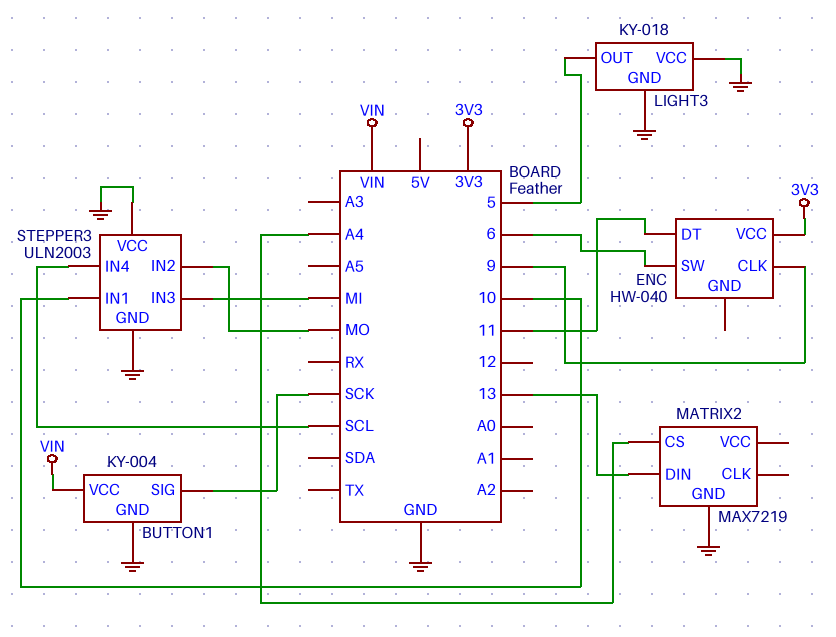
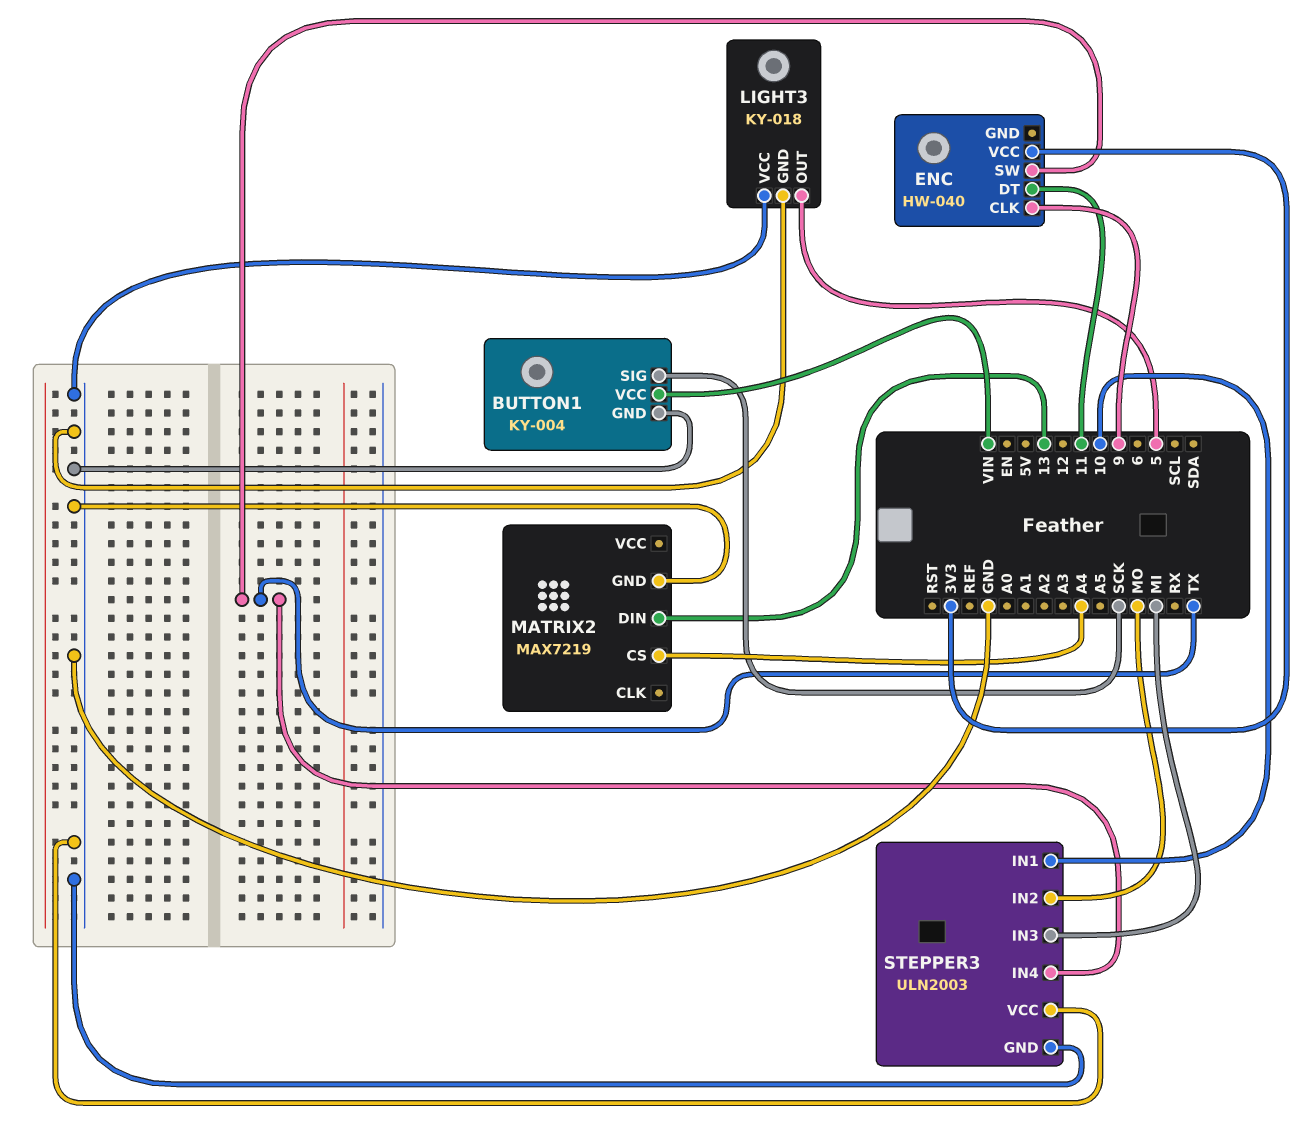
ENC pin SW: 6 -> TX
STEPPER3 pin IN4: SCL -> TX

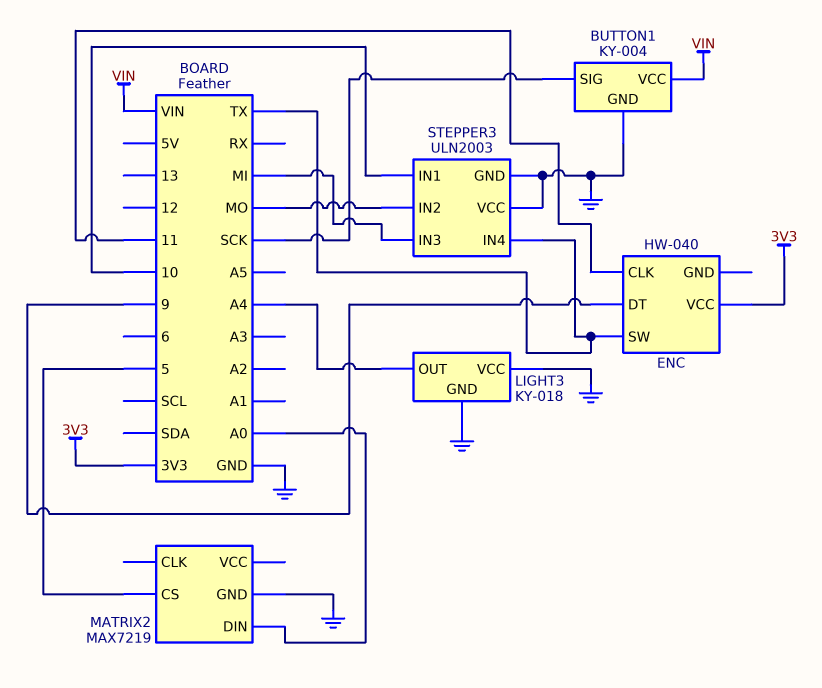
ENC pin CLK: 9 -> 11
ENC pin DT: 11 -> 9
LIGHT3 pin OUT: 5 -> A4
MATRIX2 pin CS: A4 -> 5
MATRIX2 pin DIN: 13 -> A0

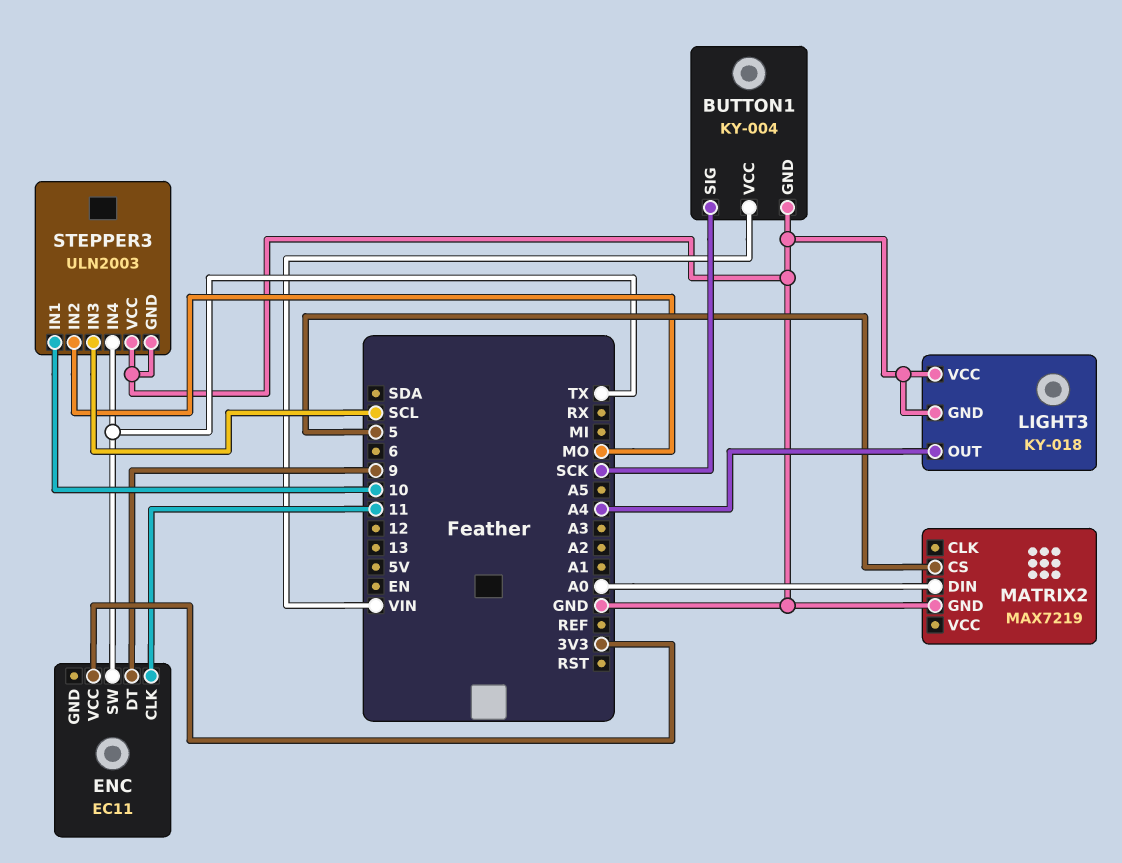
ENC: HW-040 -> EC11
STEPPER3 pin IN3: MI -> SCL

